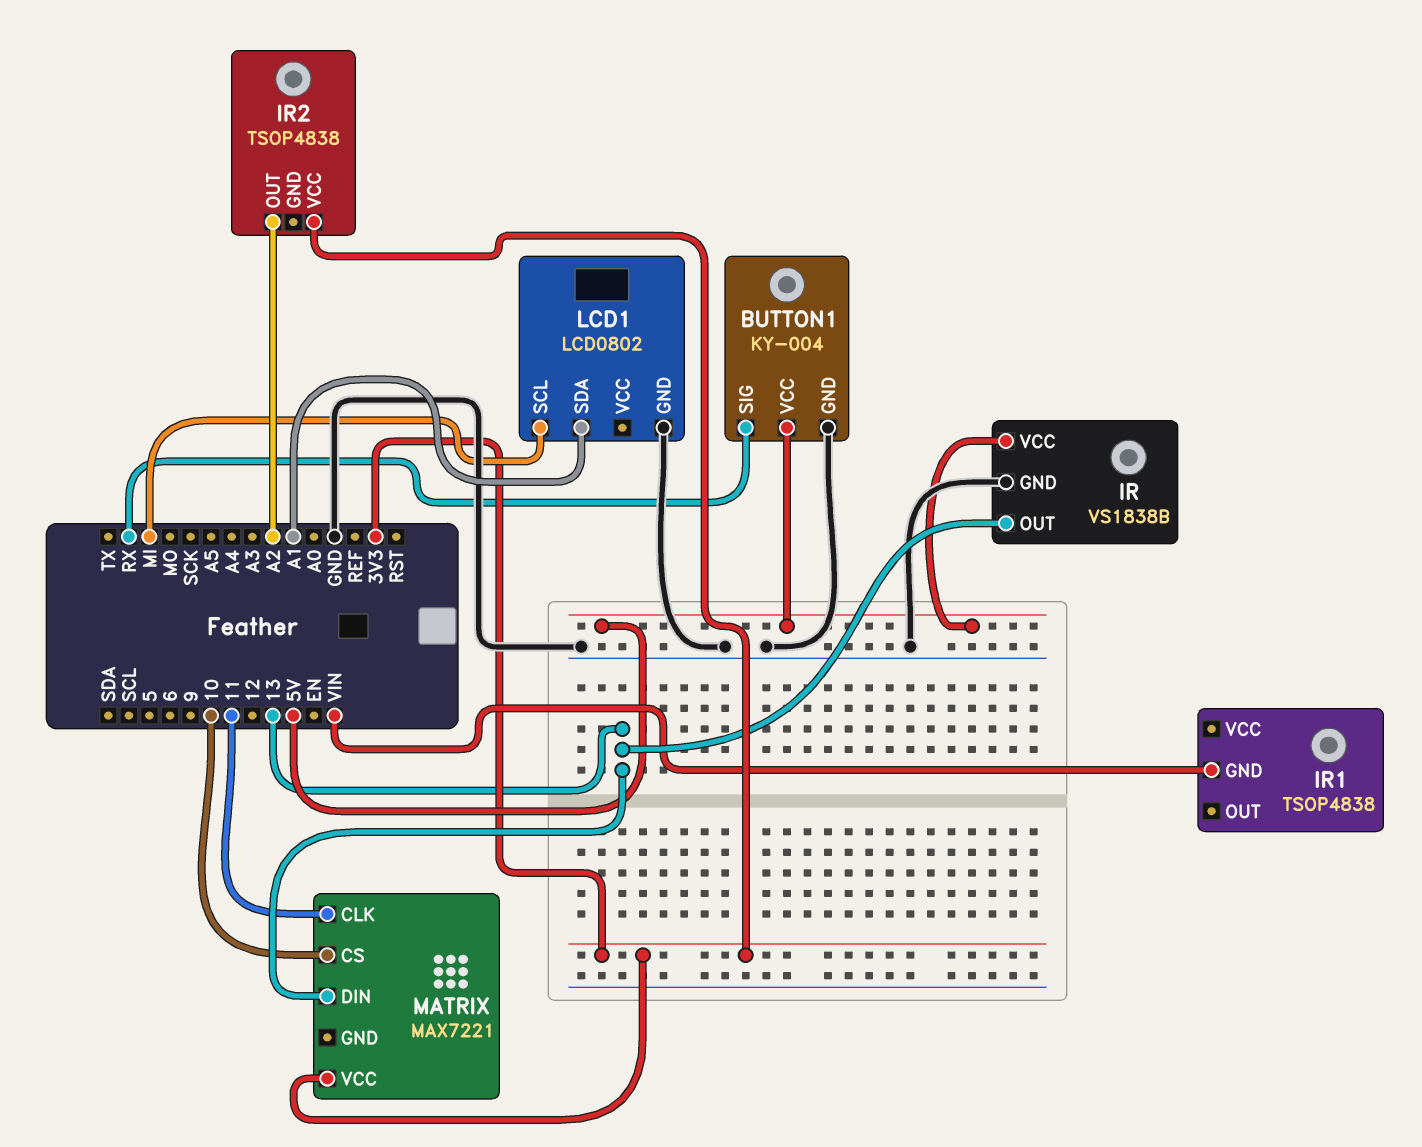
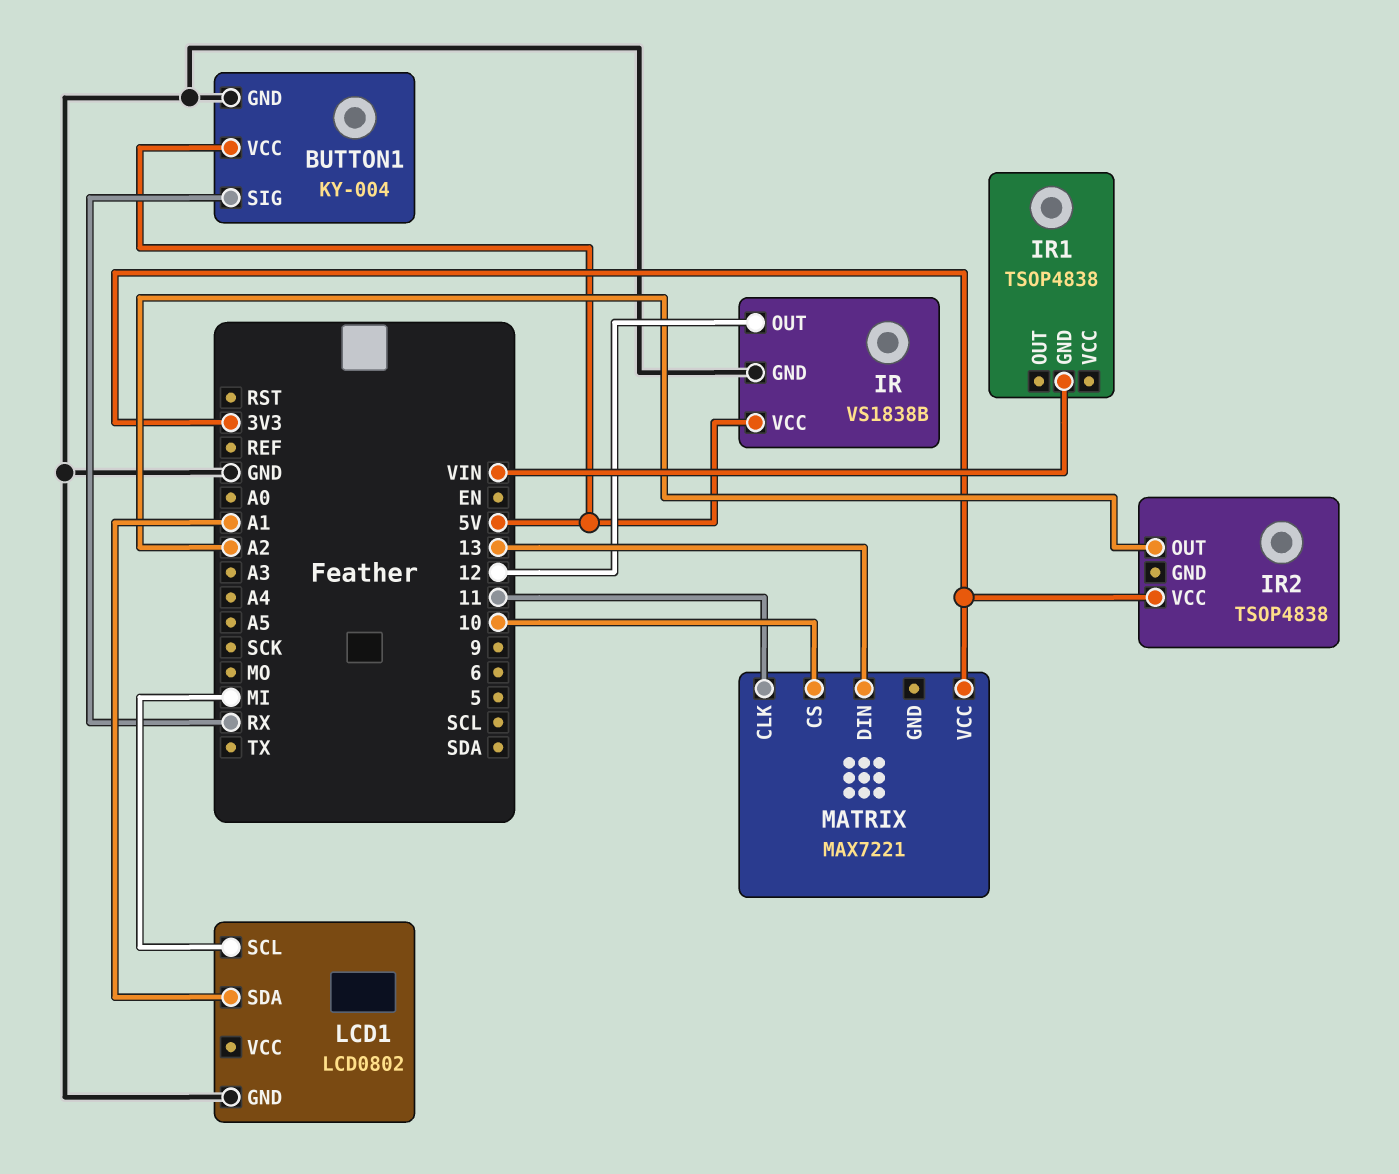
IR pin OUT: 13 -> 12

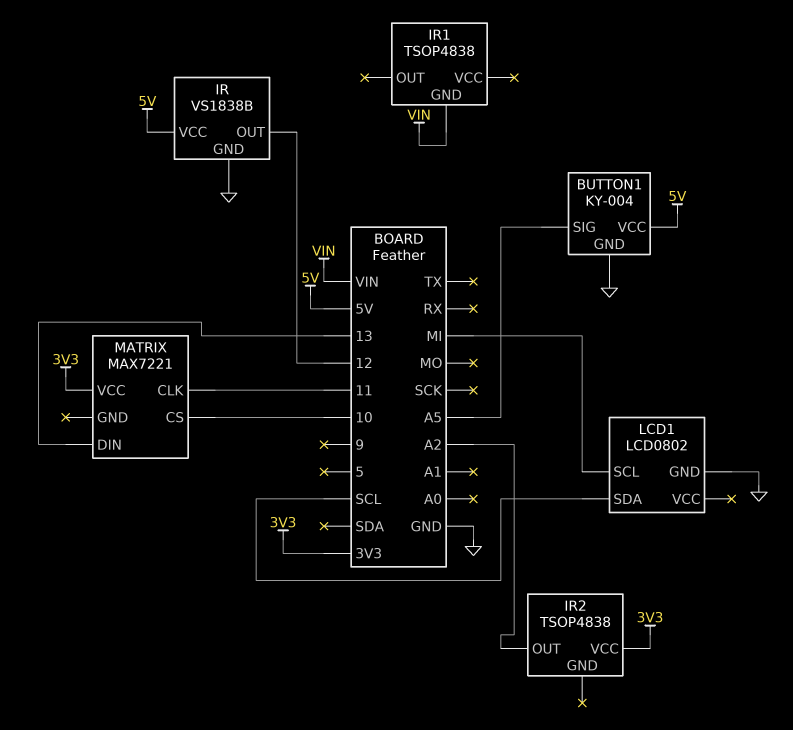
BUTTON1 pin SIG: RX -> A5
LCD1 pin SDA: A1 -> SCL

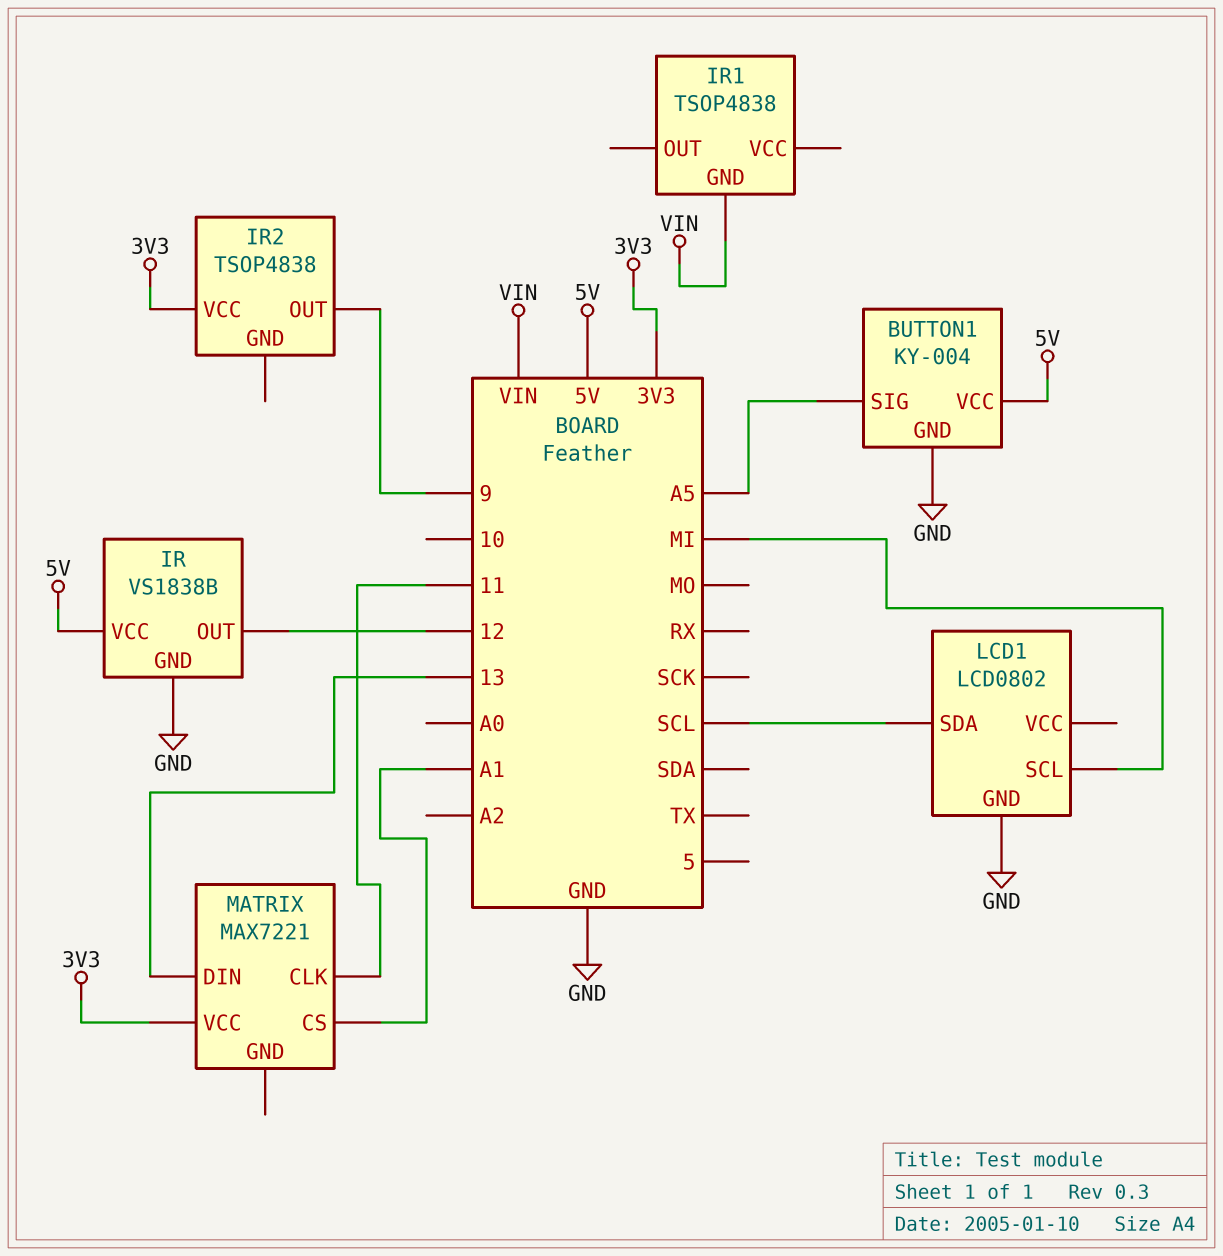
IR2 pin OUT: A2 -> 9
MATRIX pin CS: 10 -> A1

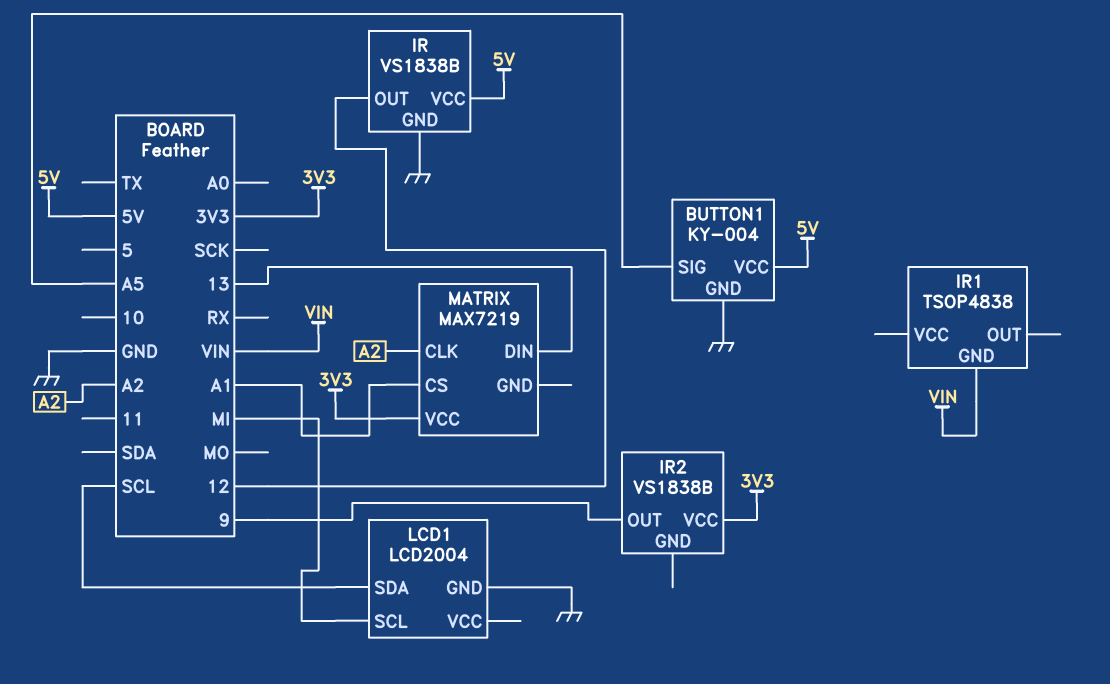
IR2: TSOP4838 -> VS1838B
LCD1: LCD0802 -> LCD2004
MATRIX: MAX7221 -> MAX7219
MATRIX pin CLK: 11 -> A2

